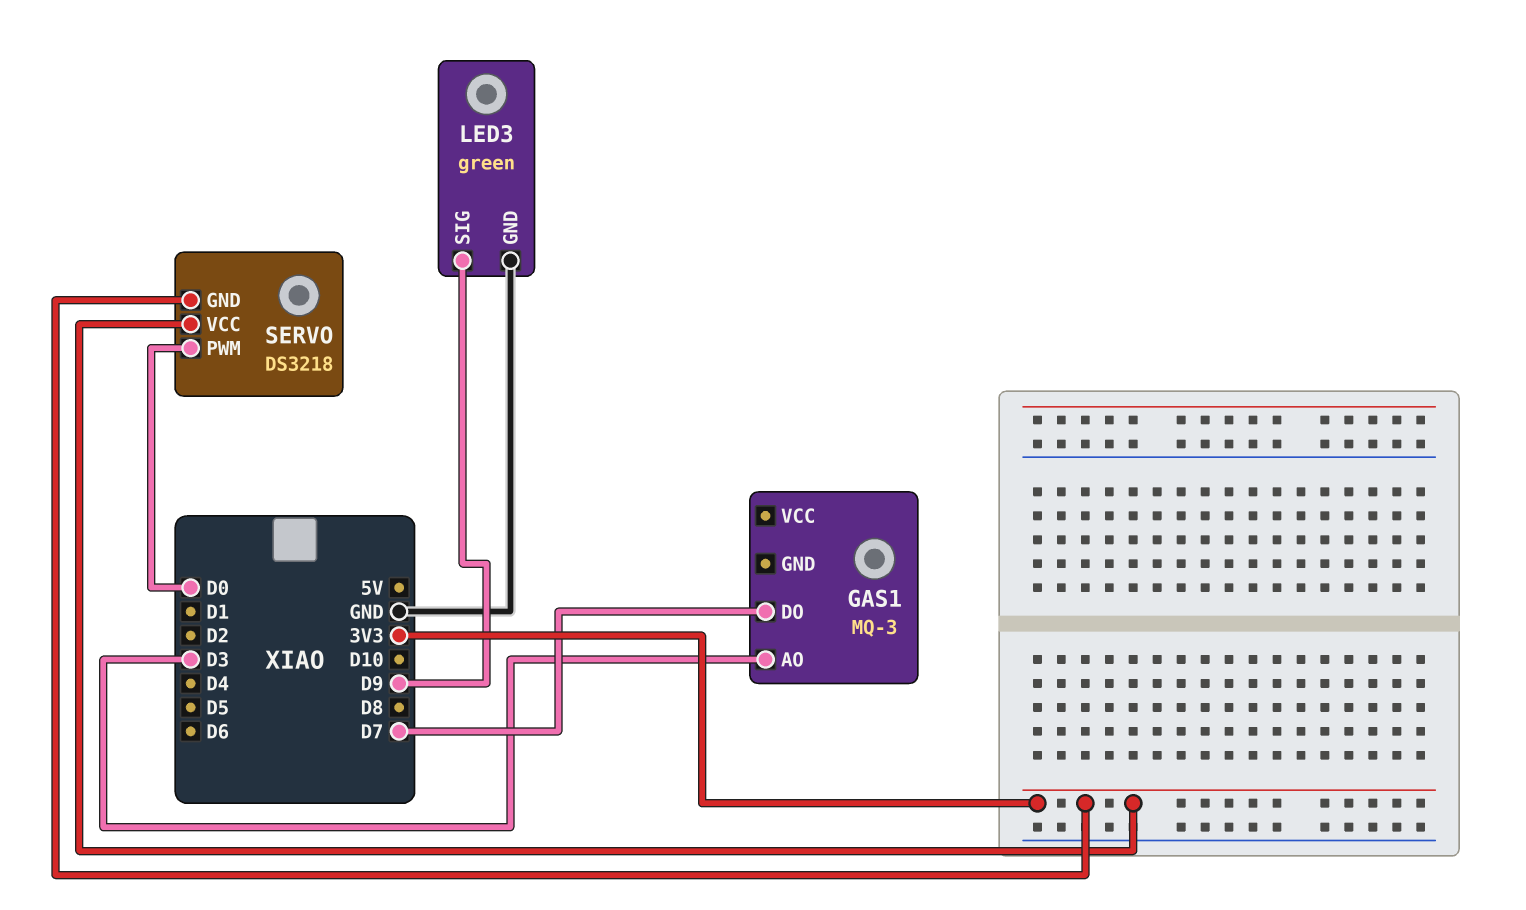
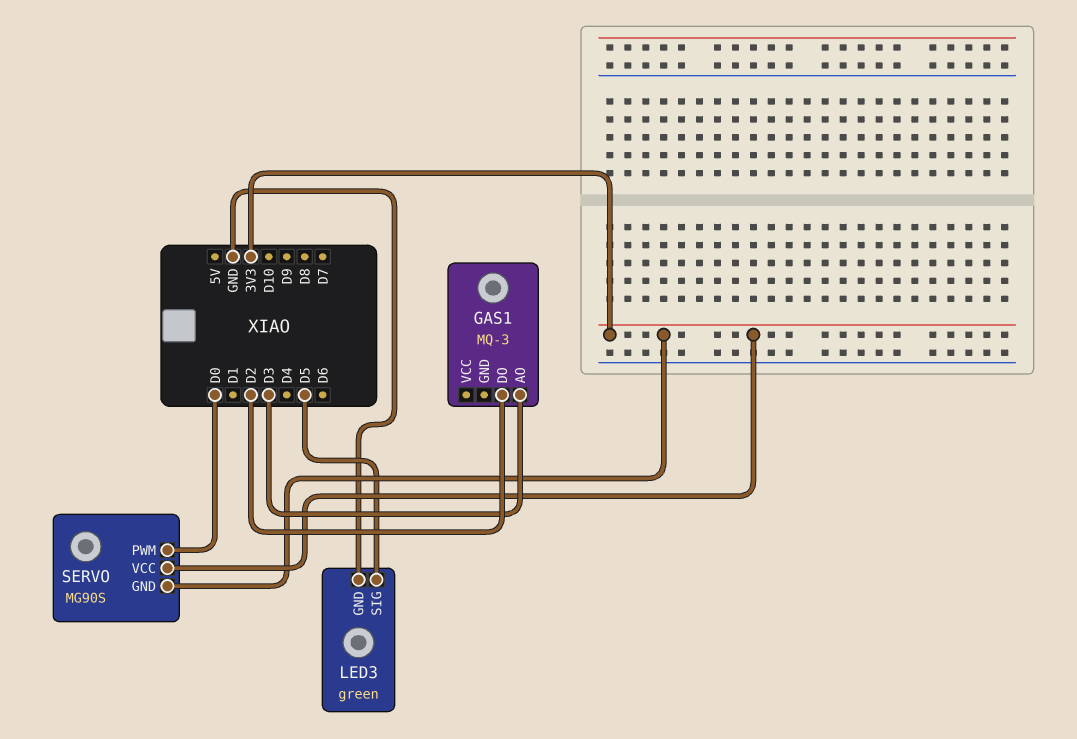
GAS1 pin DO: D7 -> D2
LED3 pin SIG: D9 -> D5
SERVO: DS3218 -> MG90S

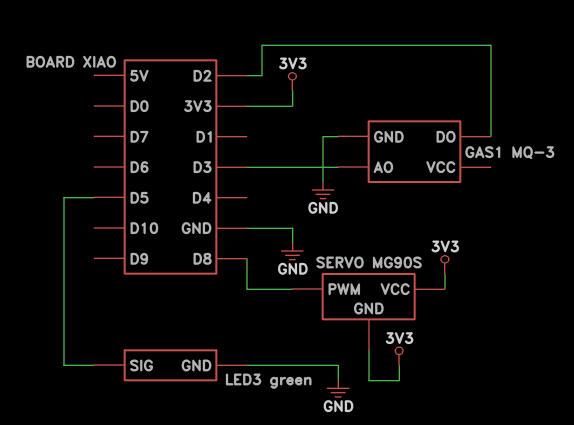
GAS1 pin GND: none -> GND
SERVO pin PWM: D0 -> D8

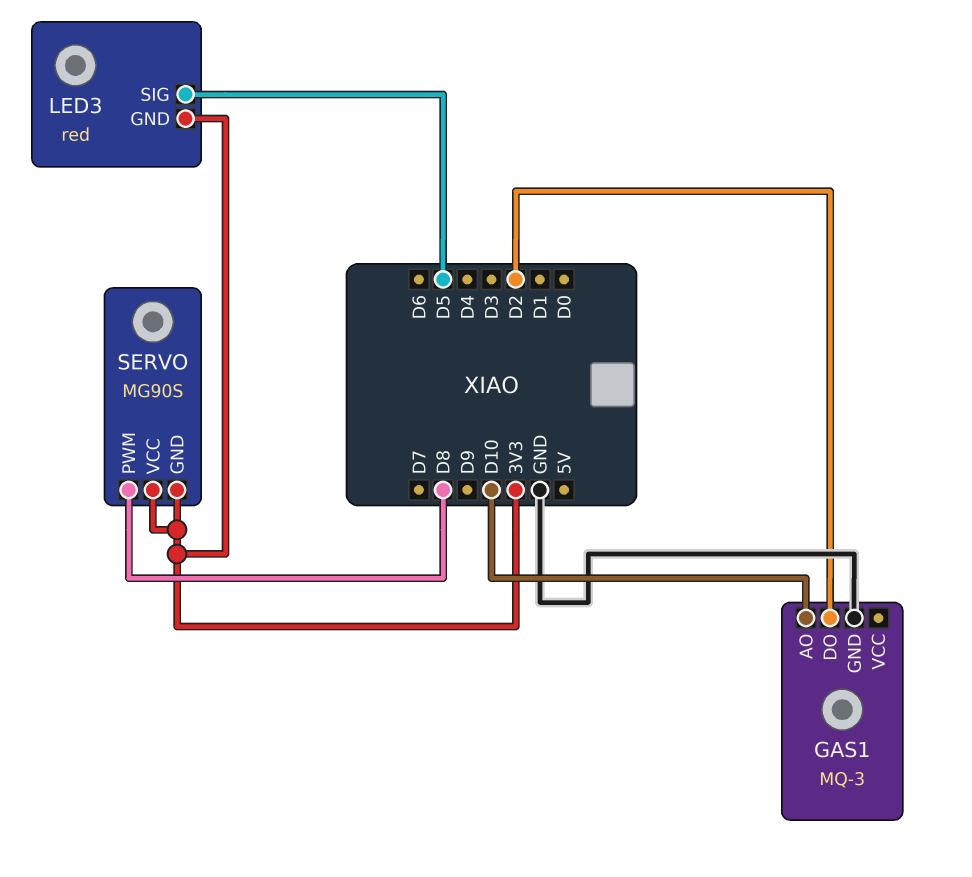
GAS1 pin AO: D3 -> D10
LED3: green -> red
LED3 pin GND: GND -> 3V3

